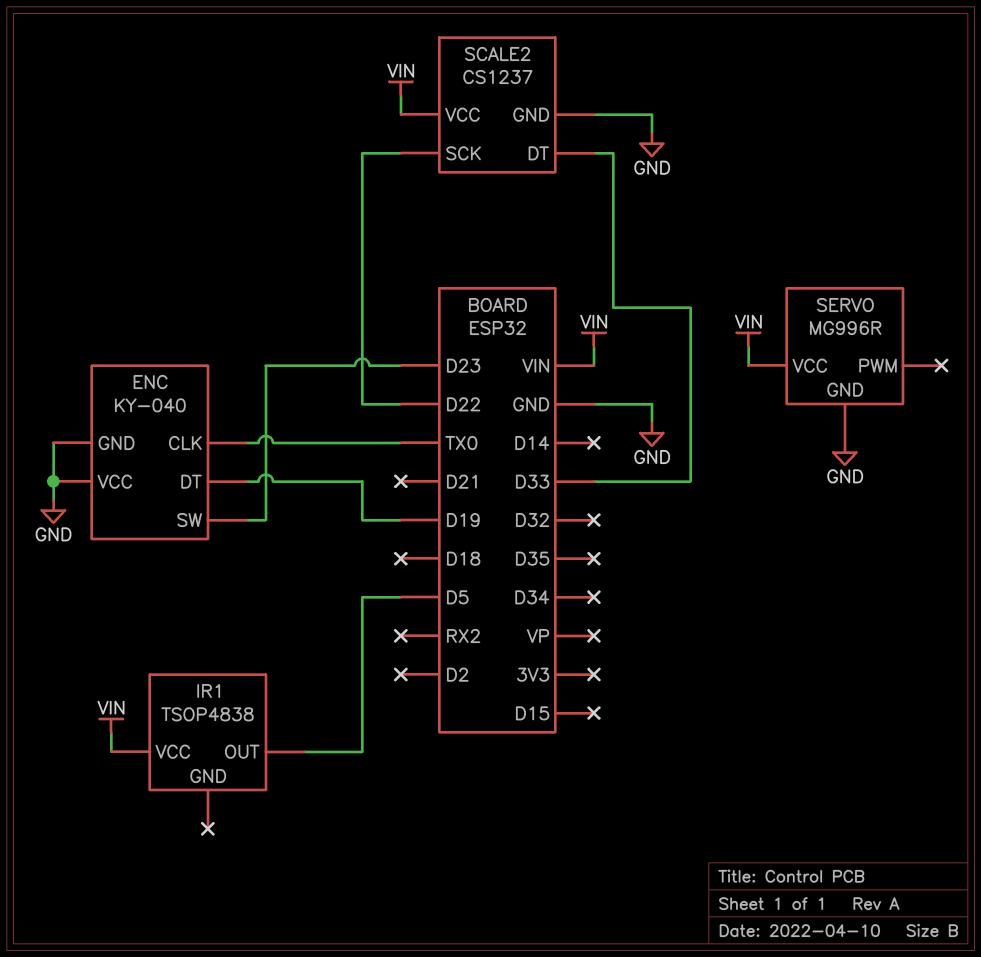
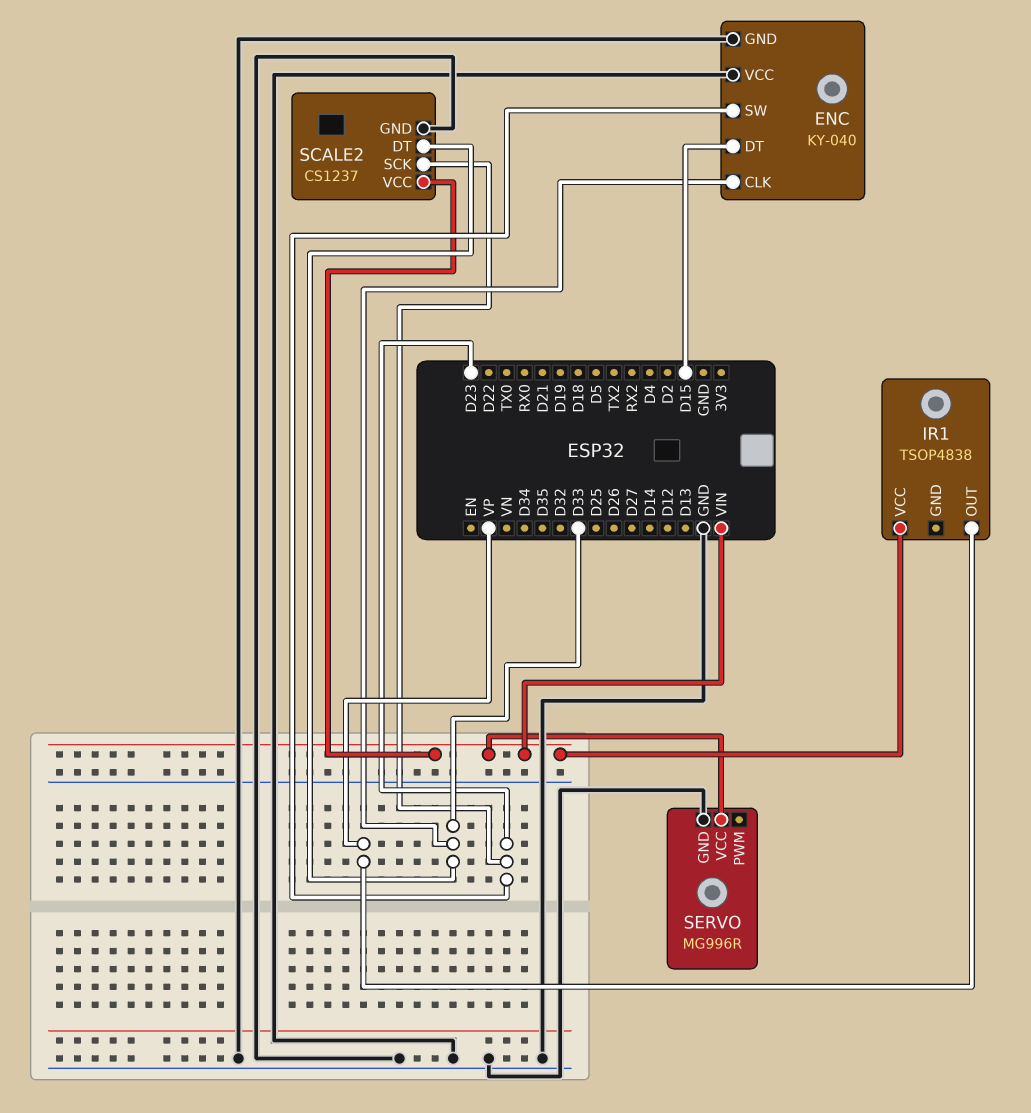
ENC pin CLK: TX0 -> D33
ENC pin DT: D19 -> D15
IR1 pin OUT: D5 -> VP
SCALE2 pin SCK: D22 -> D23

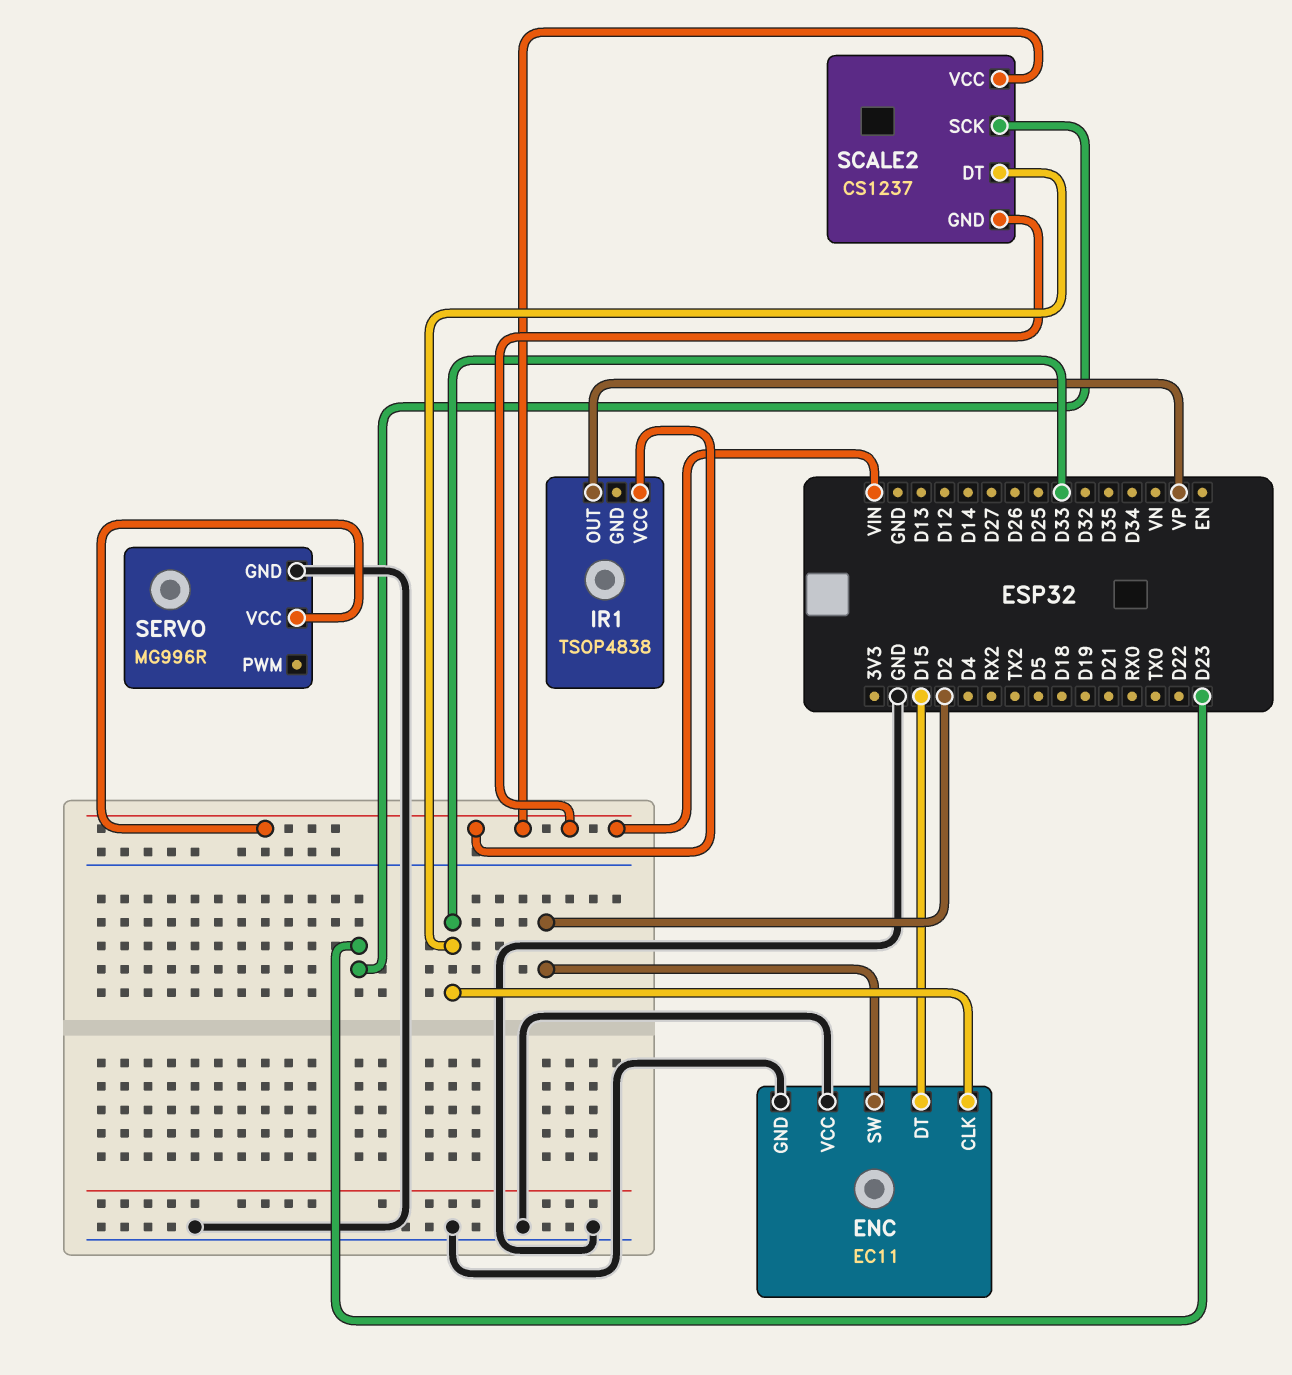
ENC: KY-040 -> EC11
ENC pin SW: D23 -> D2
SCALE2 pin GND: GND -> VIN

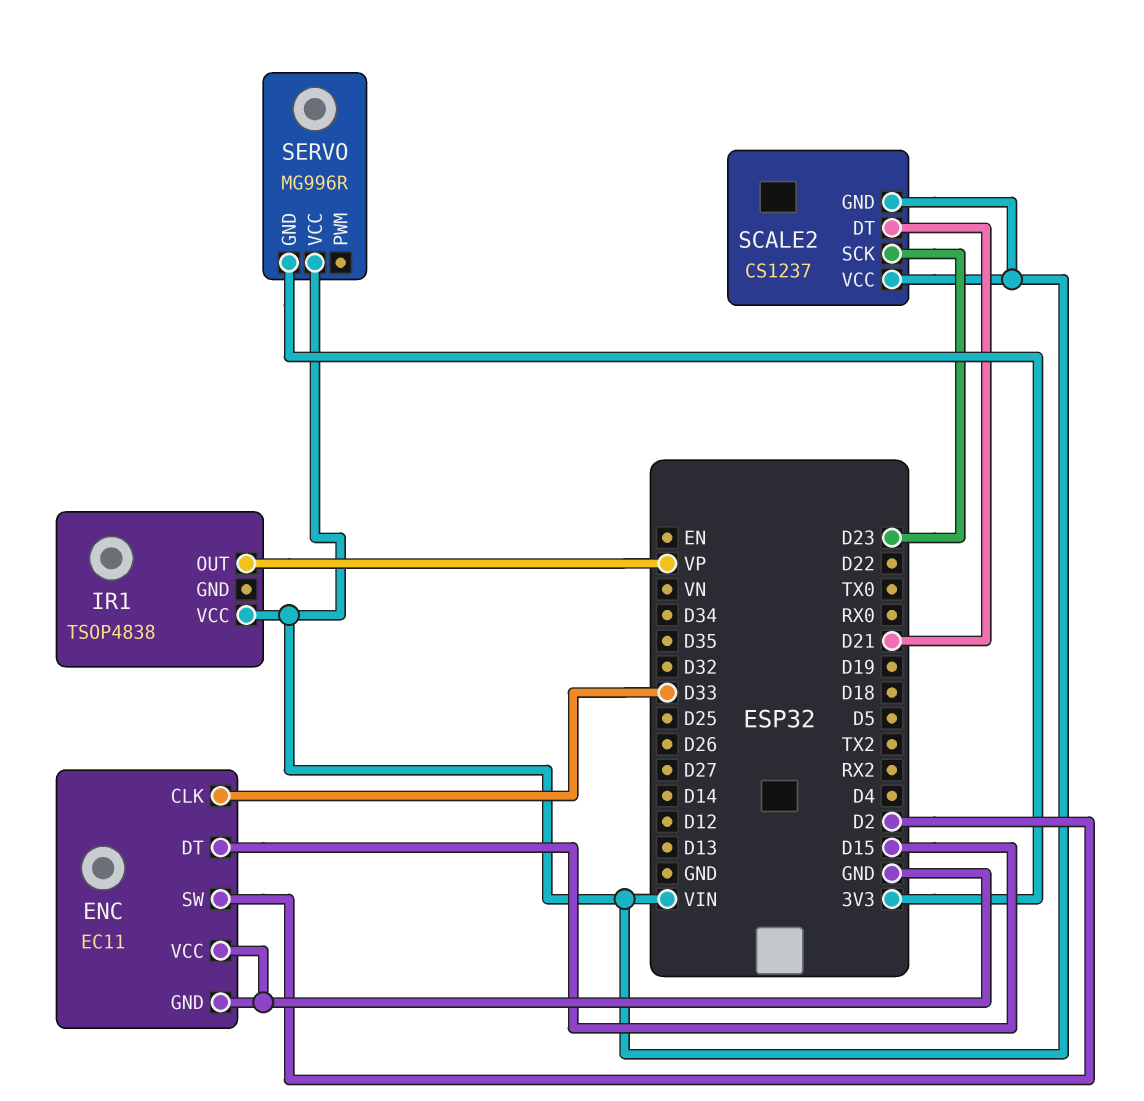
SCALE2 pin DT: D33 -> D21
SERVO pin GND: GND -> 3V3

